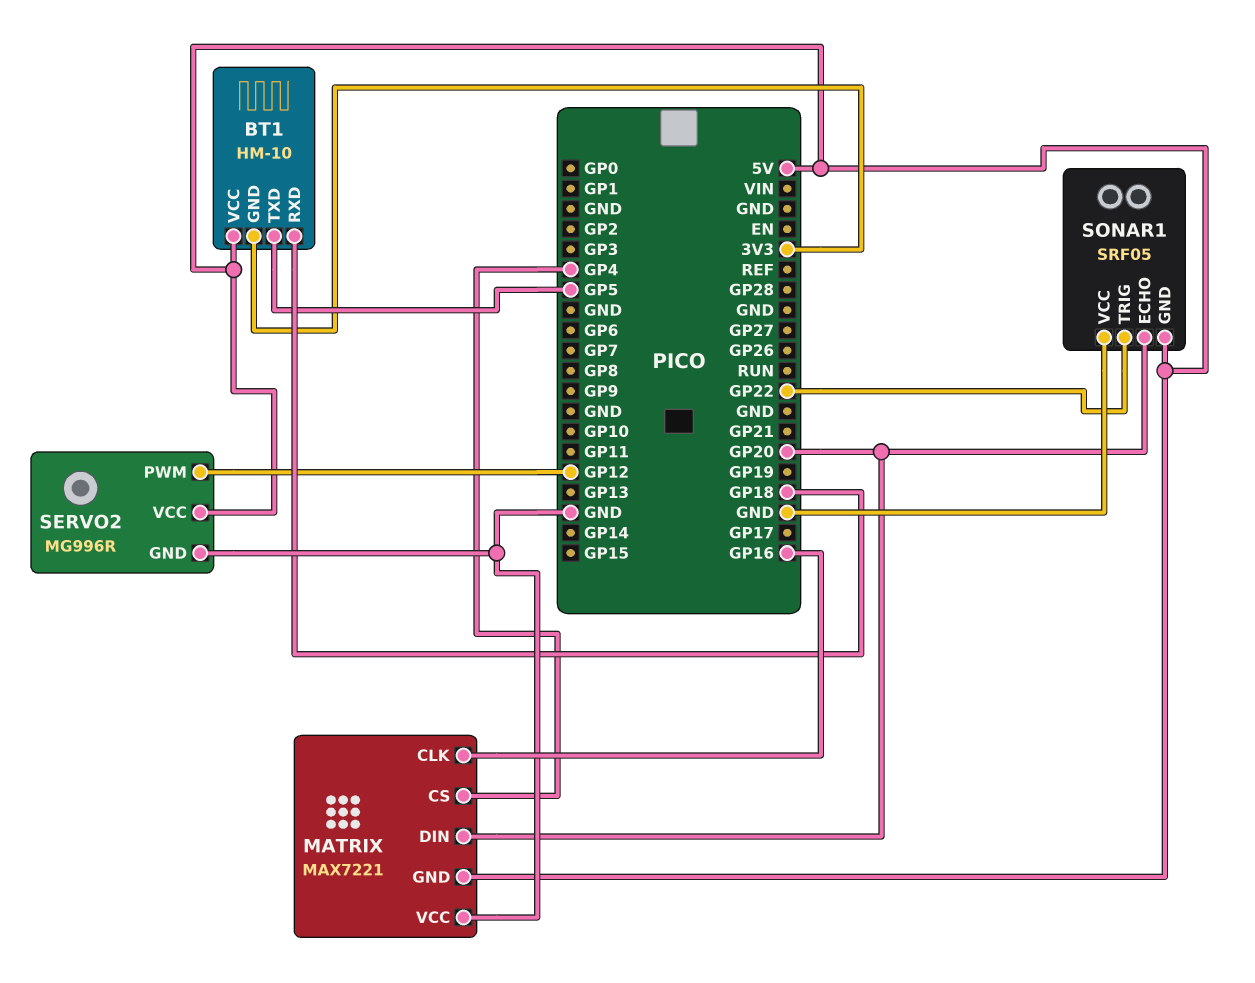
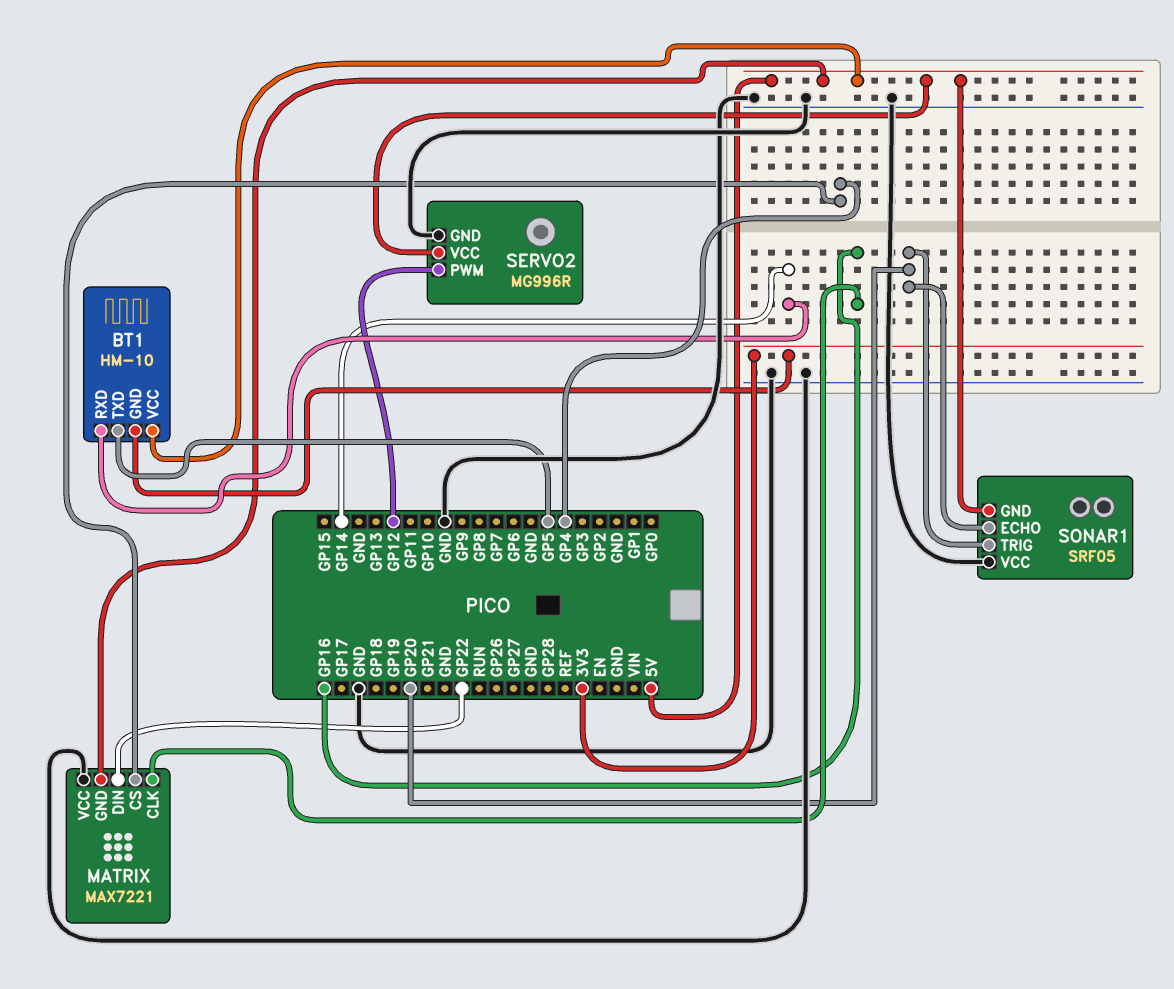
BT1 pin RXD: GP18 -> GP14
MATRIX pin DIN: GP20 -> GP22
SONAR1 pin TRIG: GP22 -> GP20

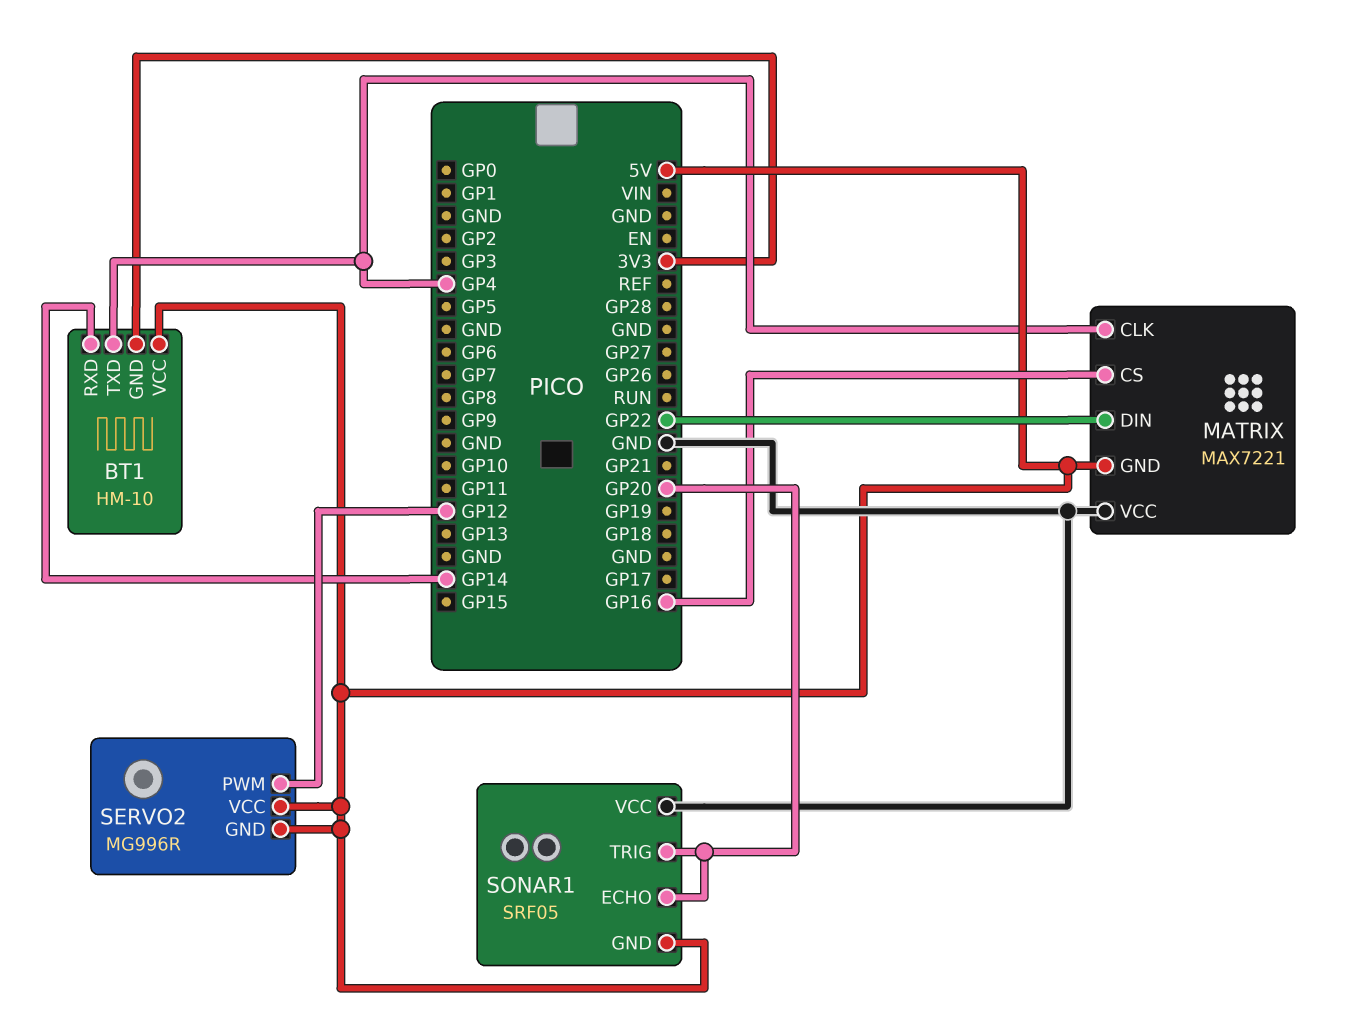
BT1 pin TXD: GP5 -> GP4
MATRIX pin CLK: GP16 -> GP4
MATRIX pin CS: GP4 -> GP16
SERVO2 pin GND: GND -> 5V

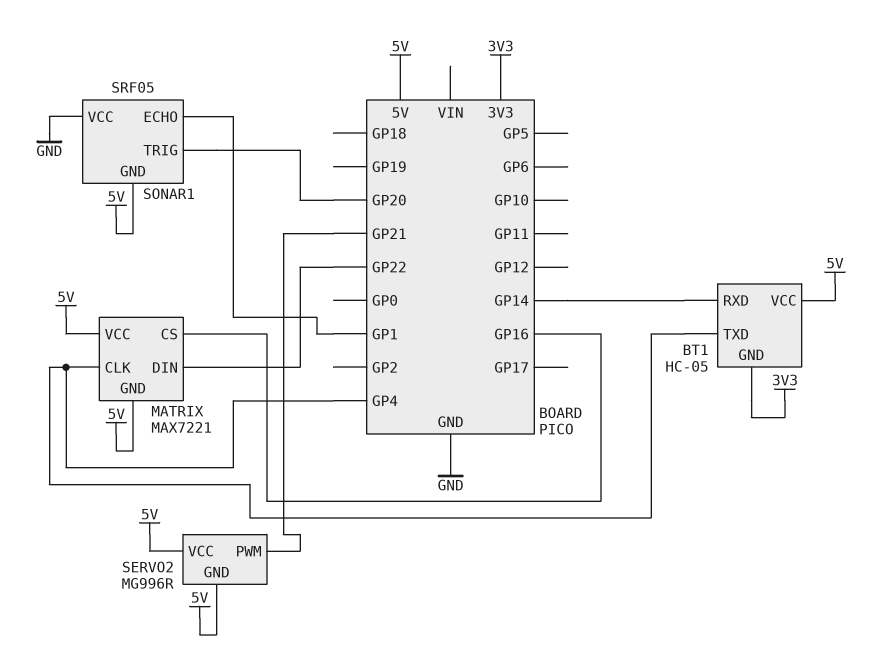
BT1: HM-10 -> HC-05
MATRIX pin VCC: GND -> 5V
SERVO2 pin PWM: GP12 -> GP21
SONAR1 pin ECHO: GP20 -> GP1

